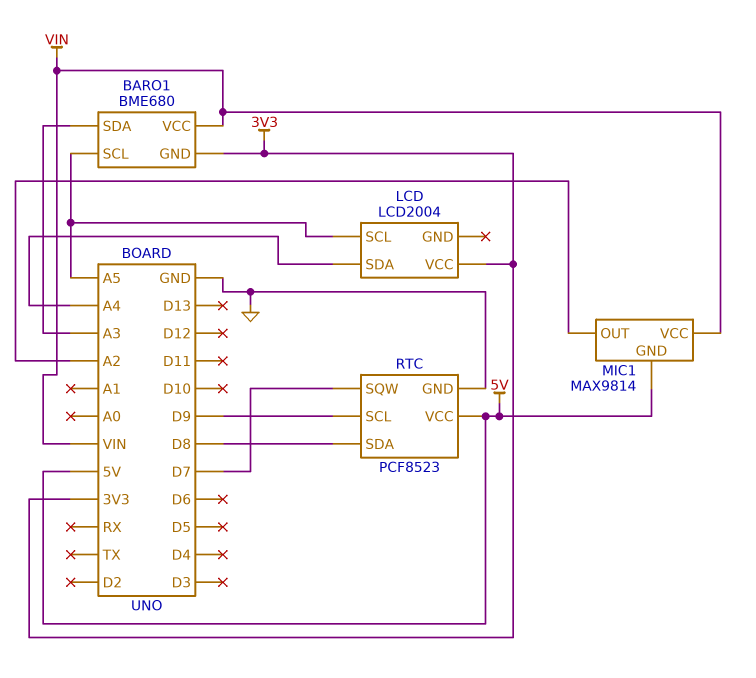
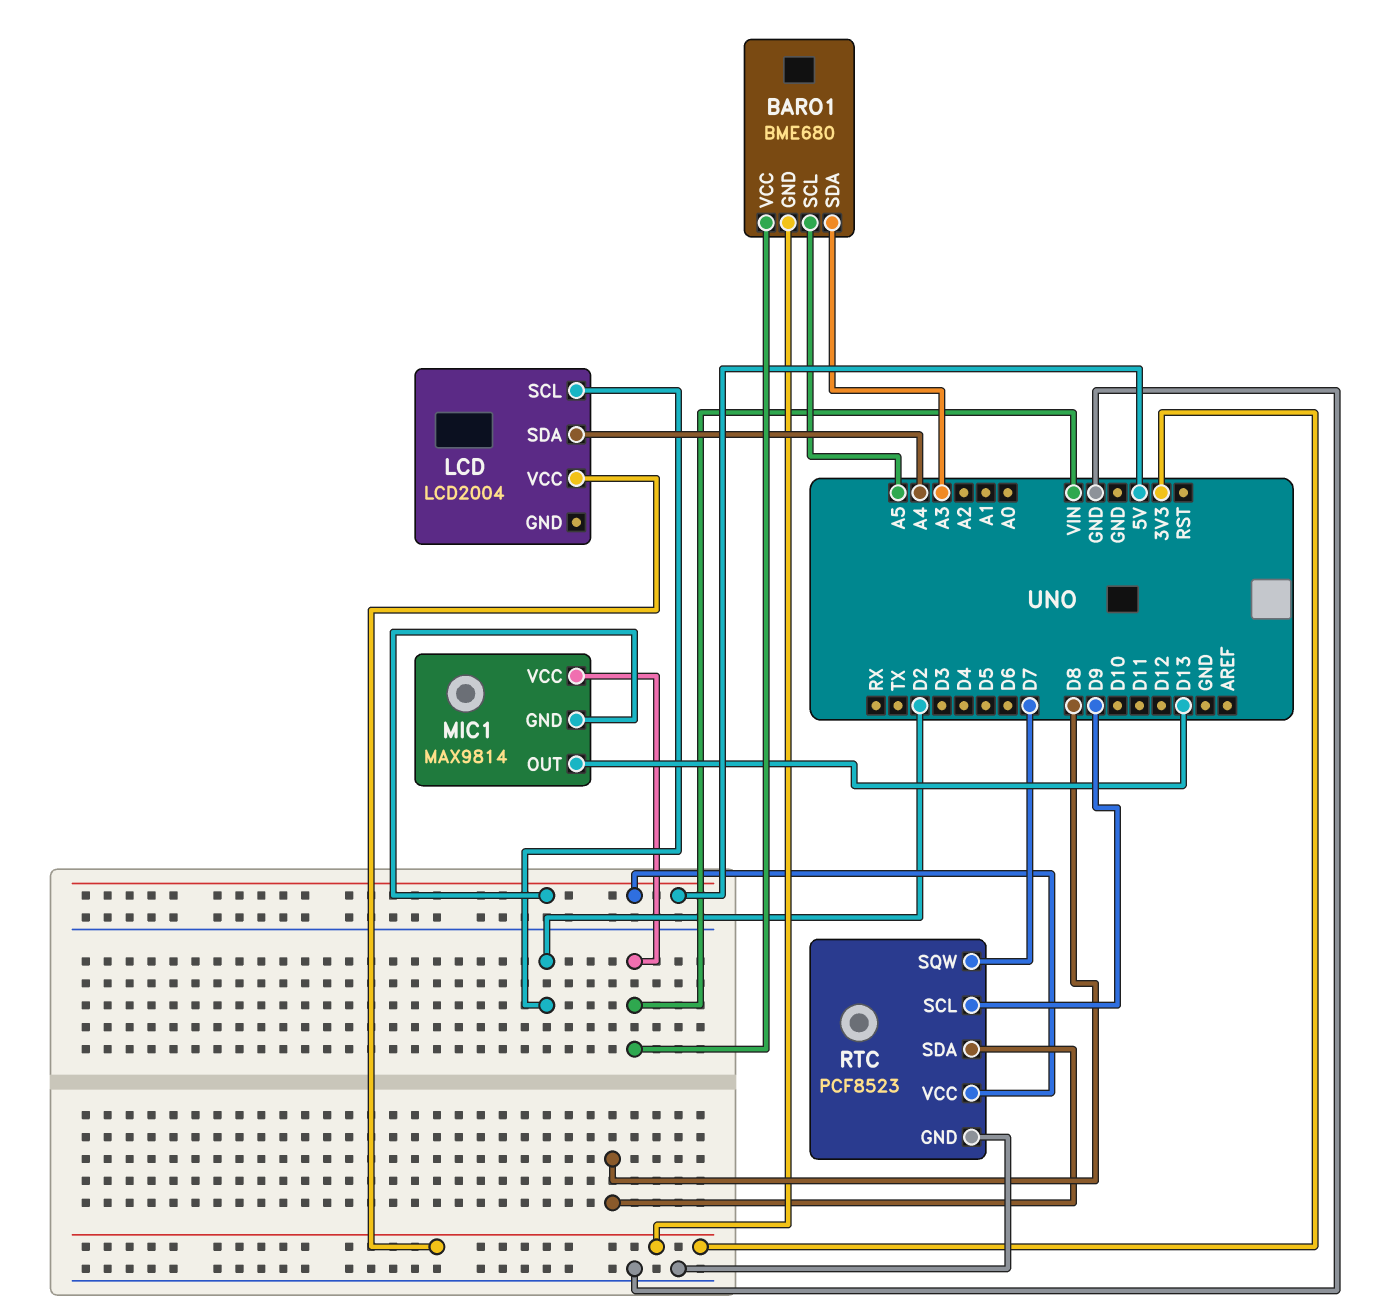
LCD pin SCL: A5 -> D2
MIC1 pin OUT: A2 -> D13

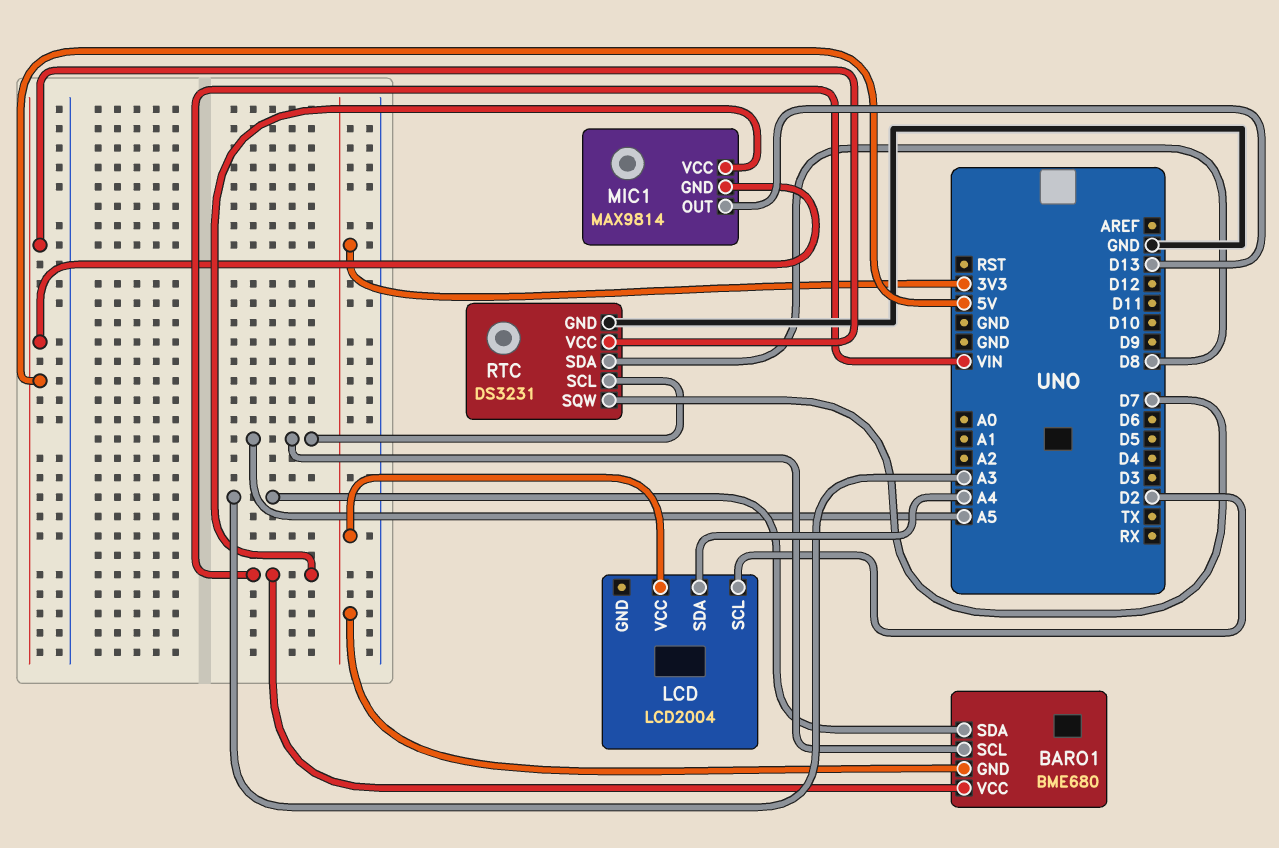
RTC: PCF8523 -> DS3231
RTC pin SCL: D9 -> A5

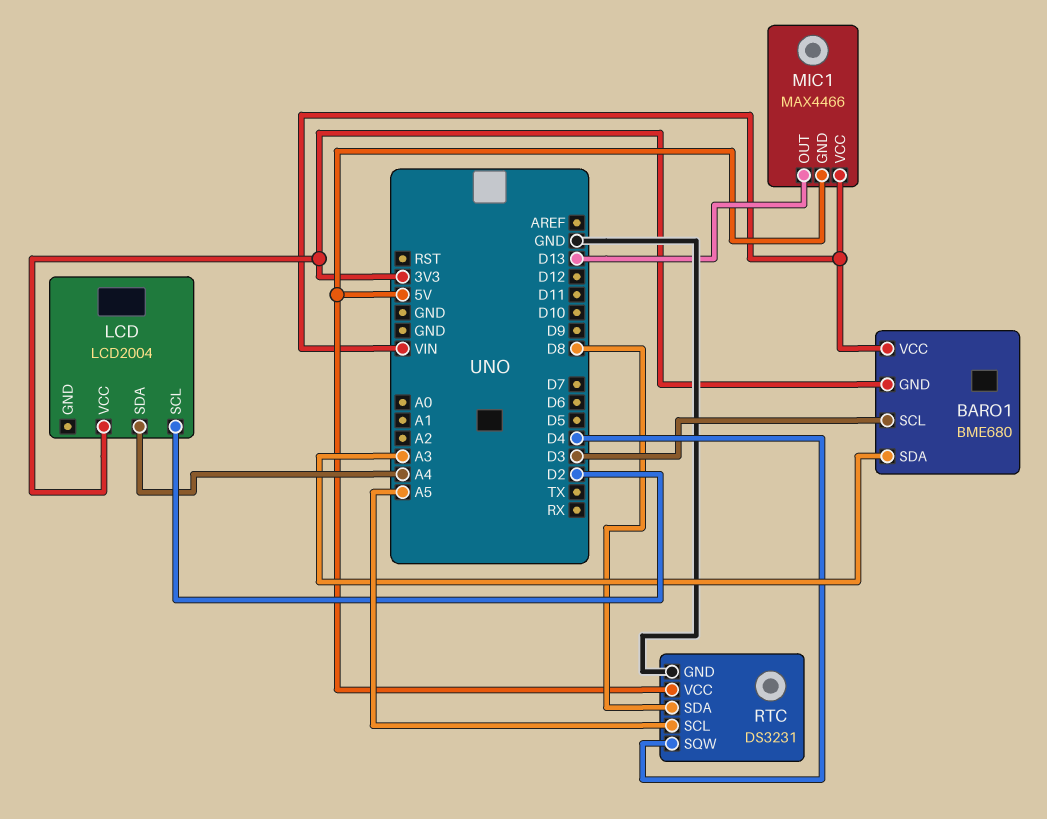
BARO1 pin SCL: A5 -> D3
MIC1: MAX9814 -> MAX4466
RTC pin SQW: D7 -> D4

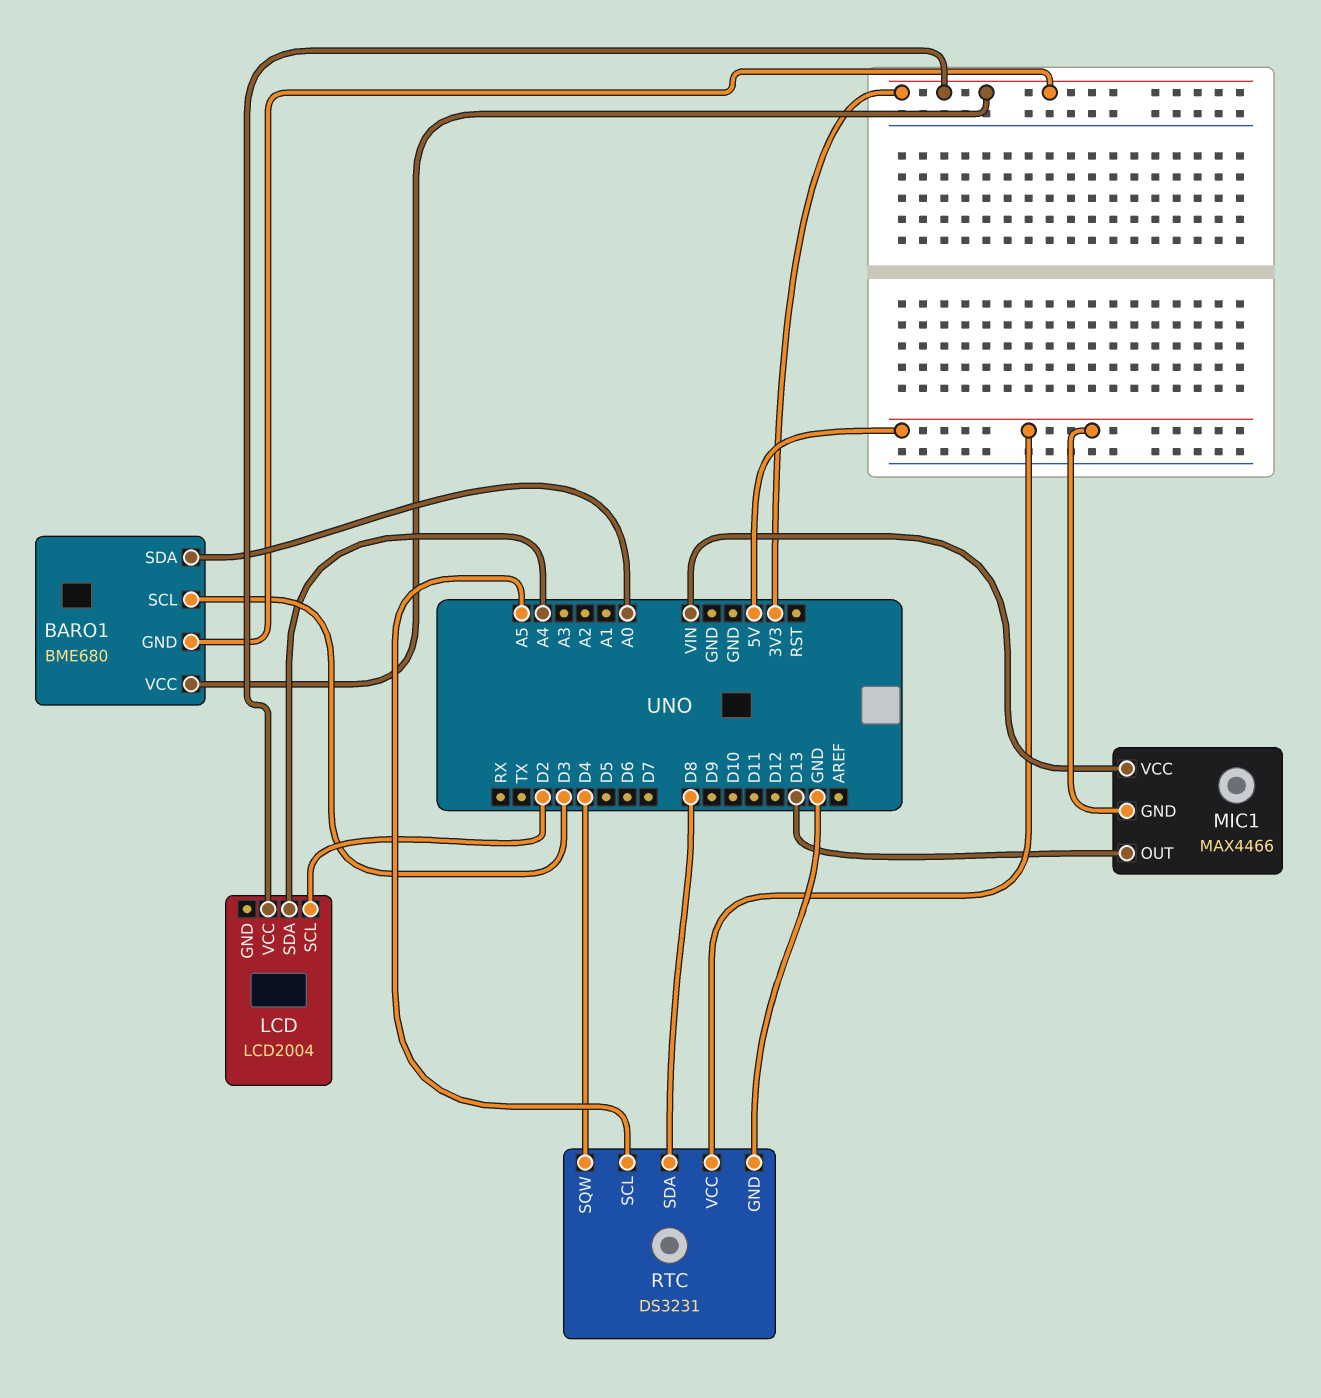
BARO1 pin SDA: A3 -> A0
BARO1 pin VCC: VIN -> 3V3

